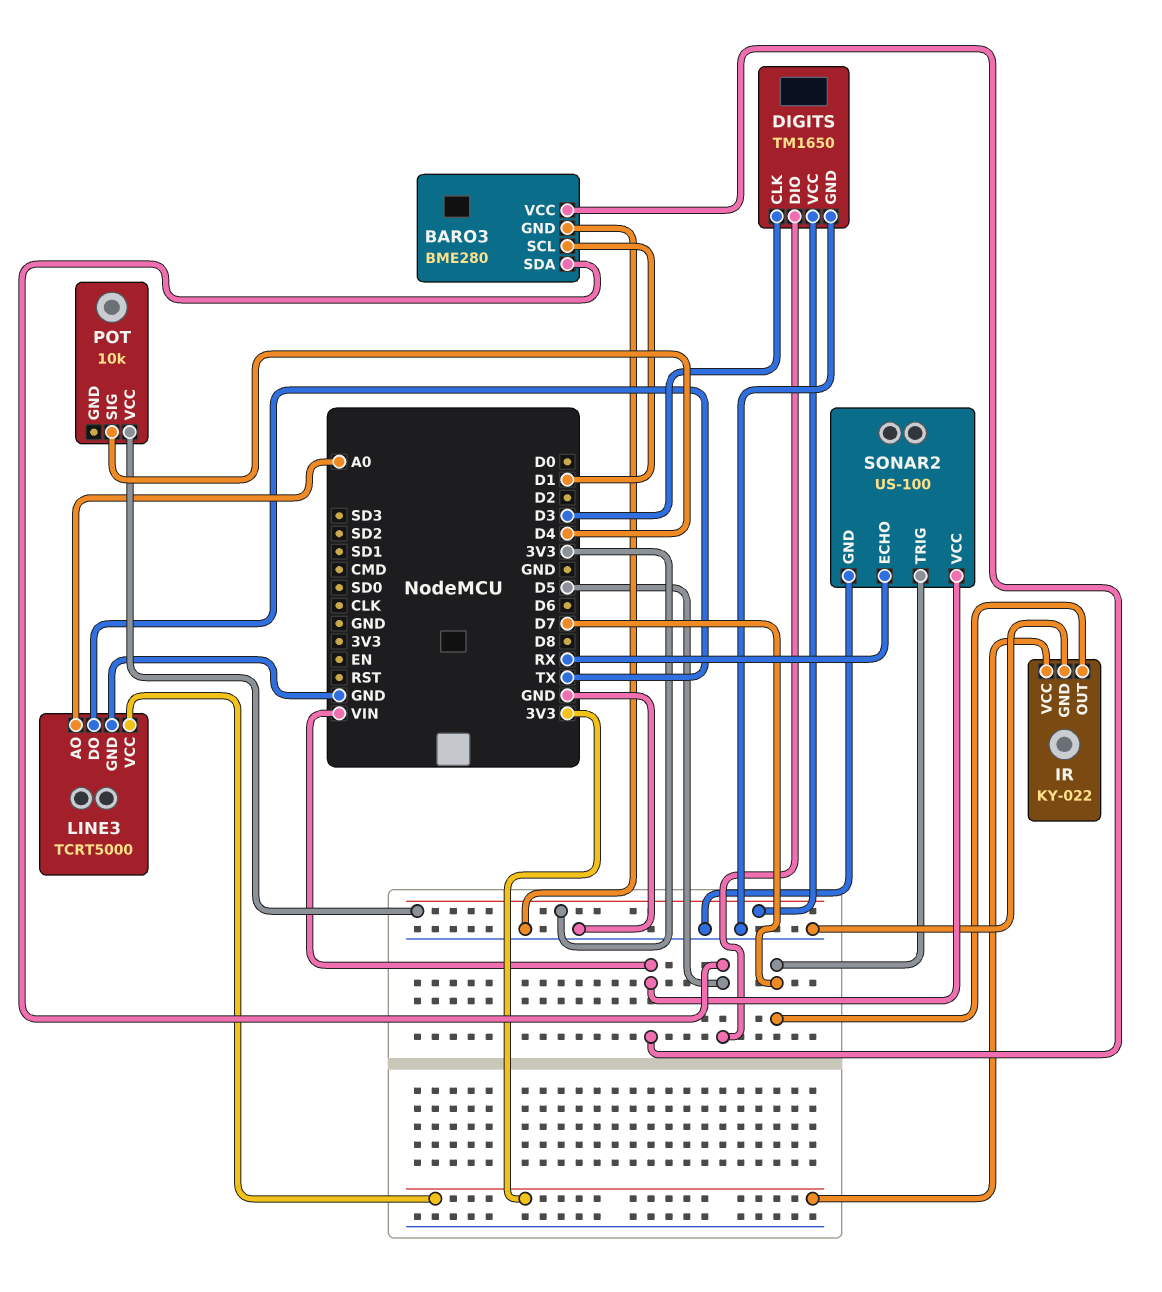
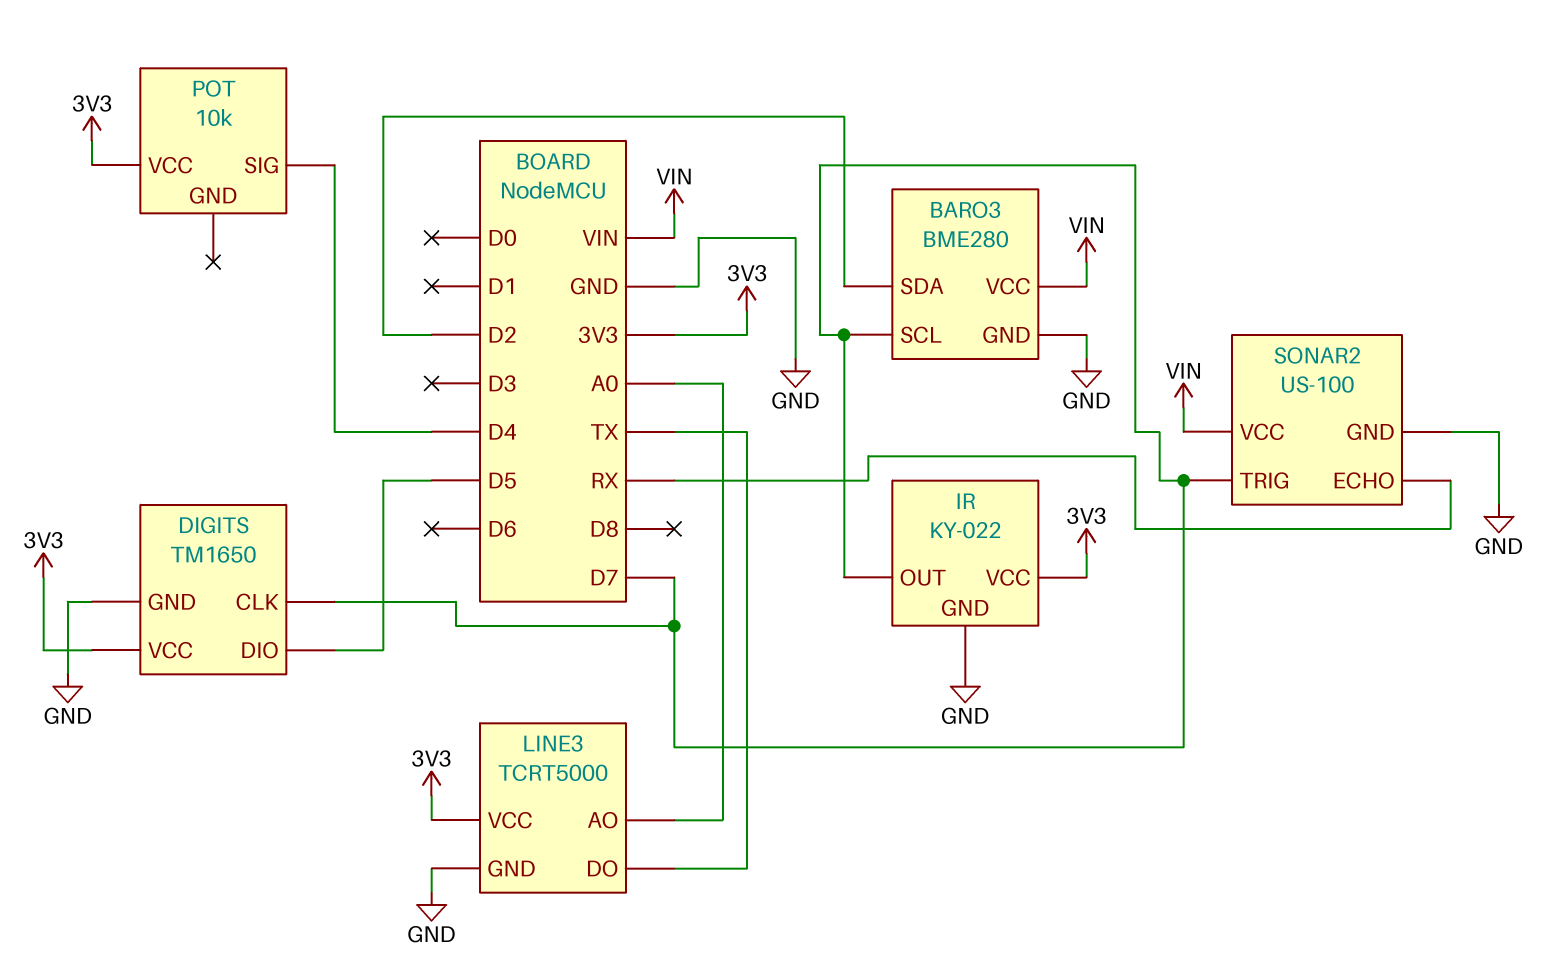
BARO3 pin SCL: D1 -> D7
BARO3 pin SDA: D5 -> D2
DIGITS pin CLK: D3 -> D7

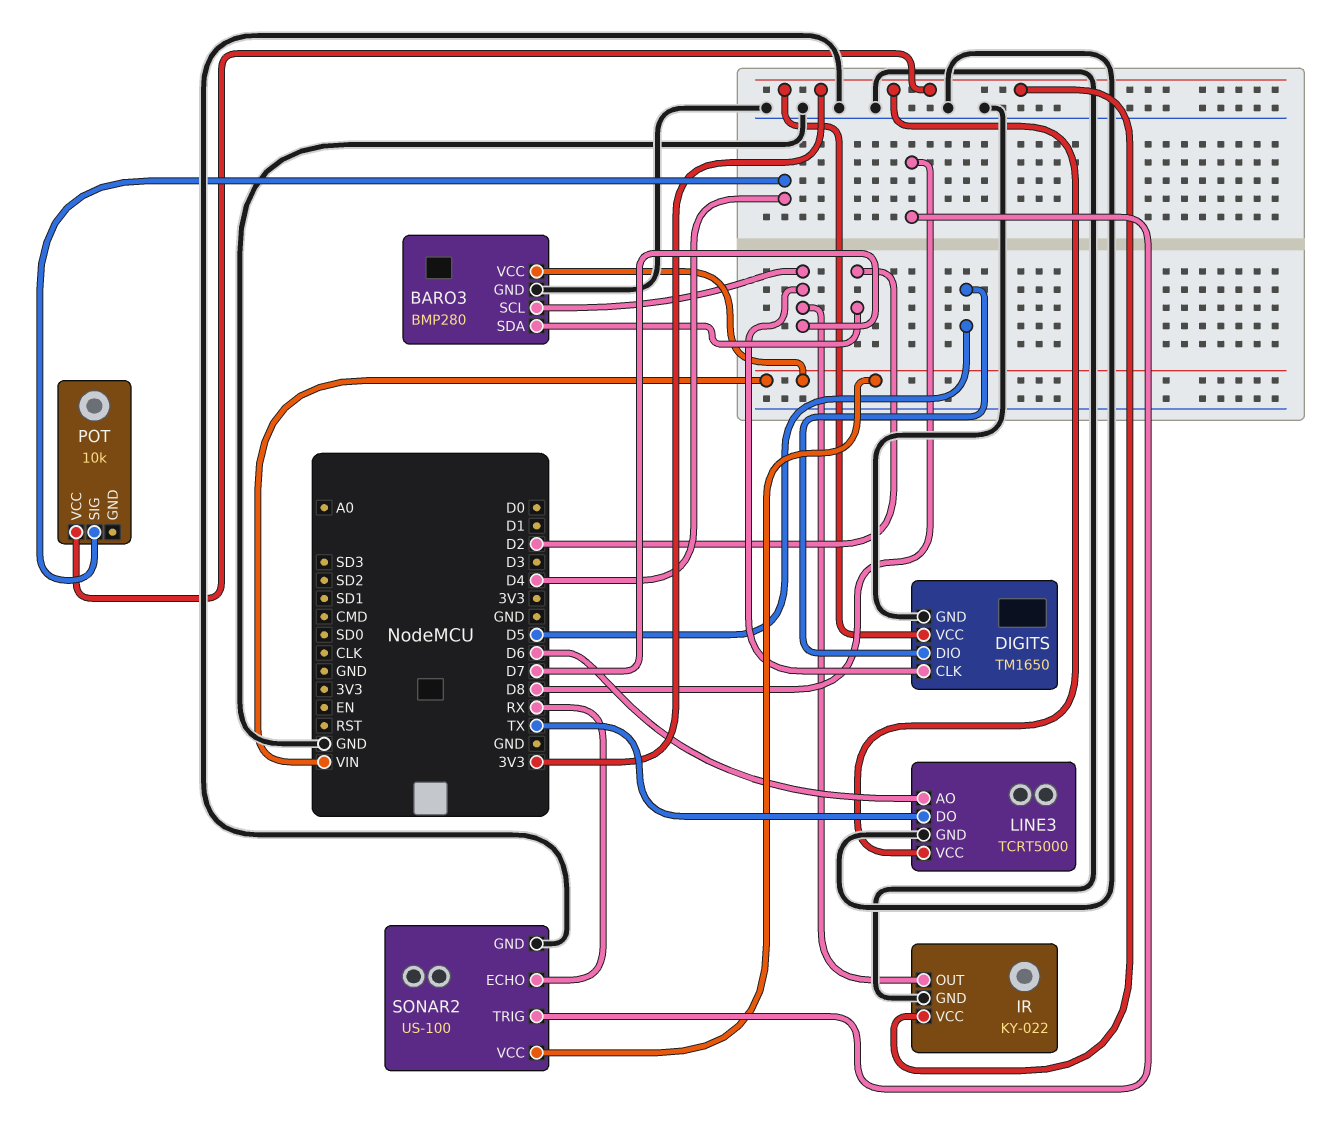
BARO3: BME280 -> BMP280
LINE3 pin AO: A0 -> D6
SONAR2 pin TRIG: D7 -> D8

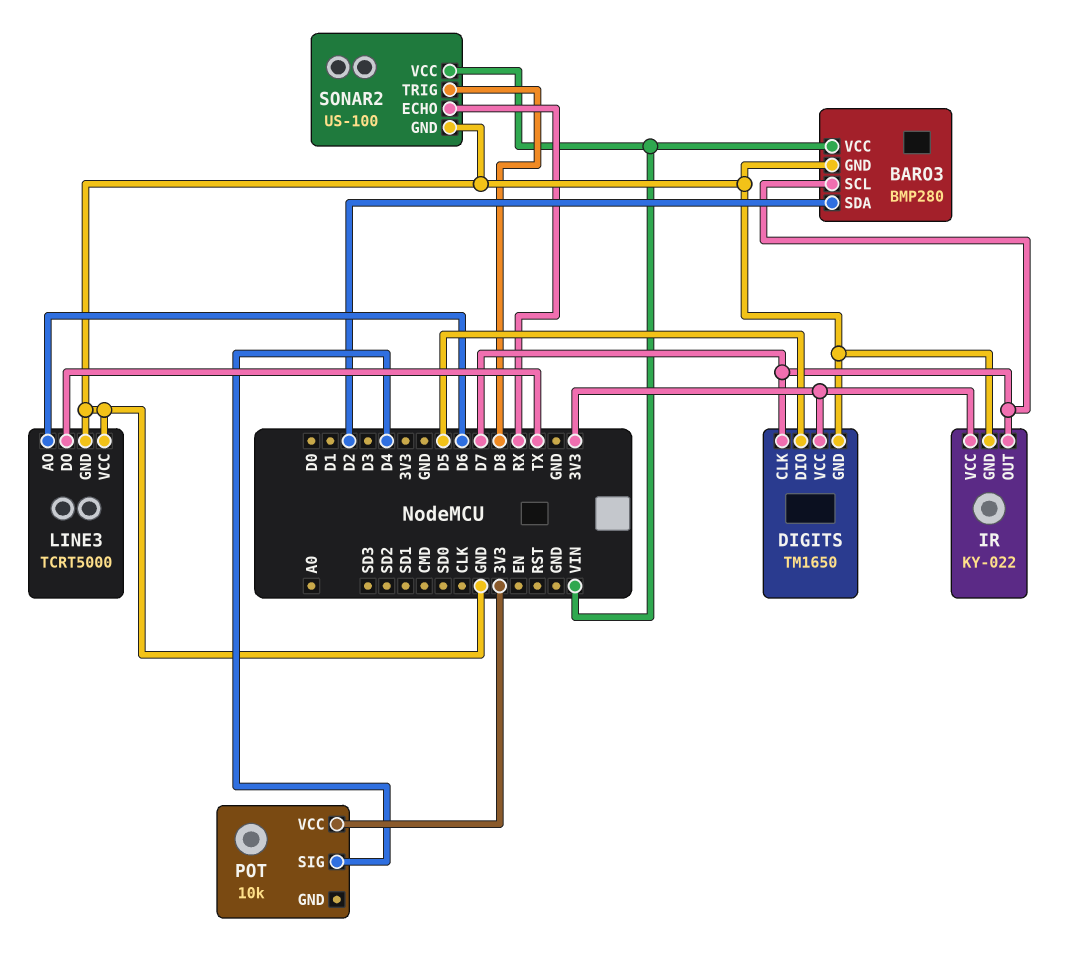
LINE3 pin VCC: 3V3 -> GND

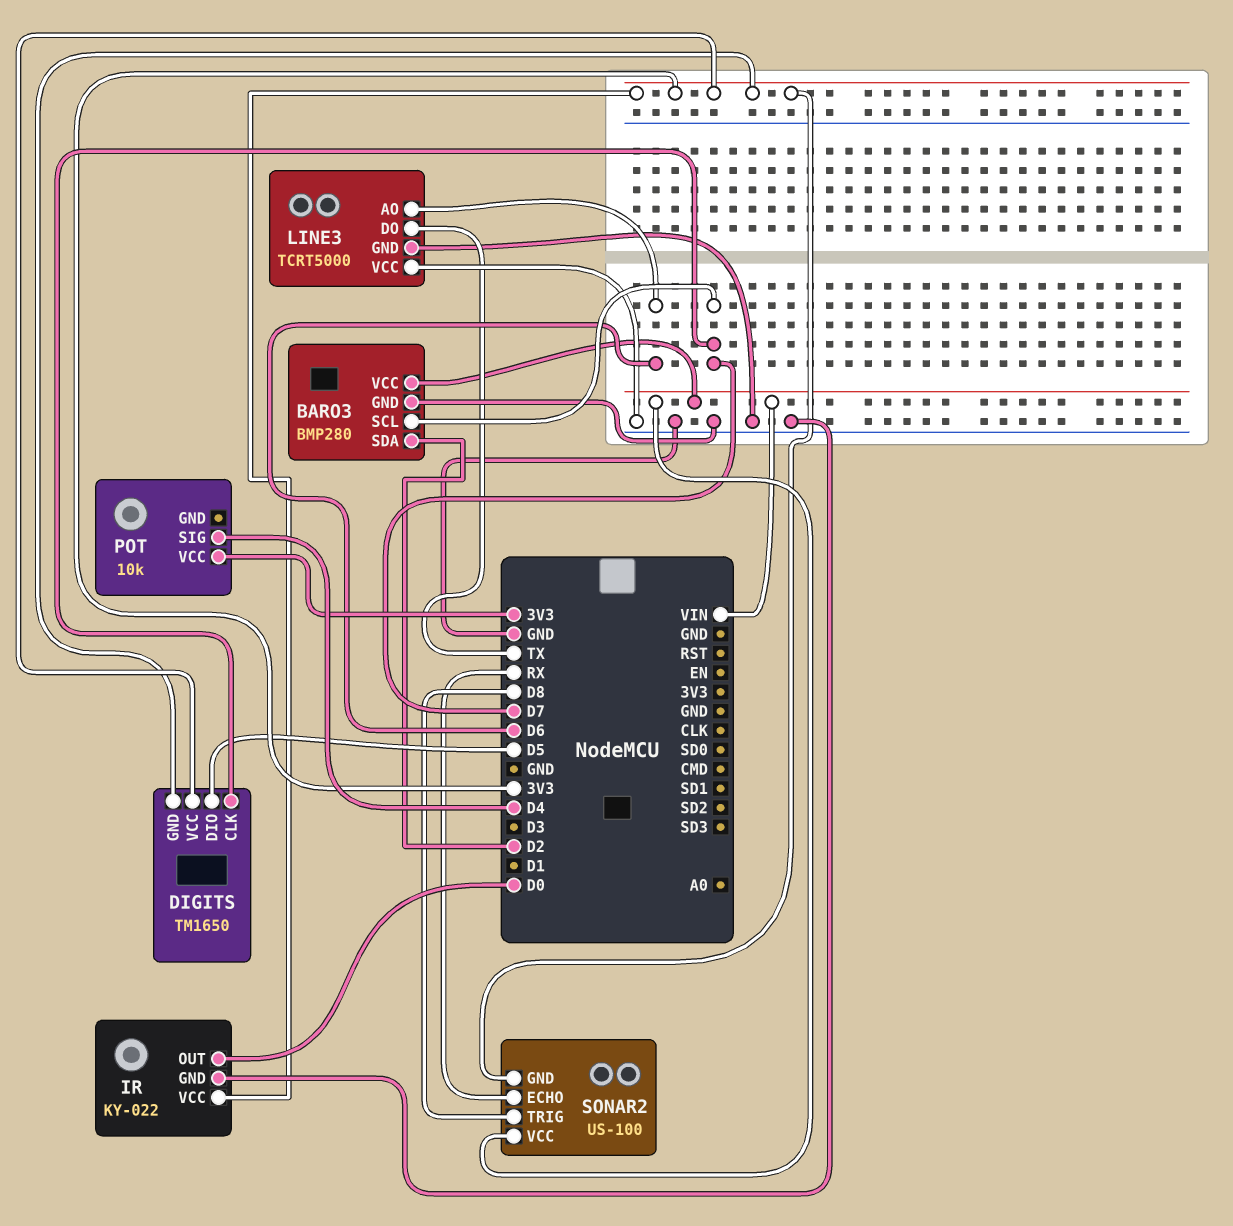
DIGITS pin GND: GND -> 3V3
IR pin OUT: D7 -> D0
SONAR2 pin GND: GND -> 3V3

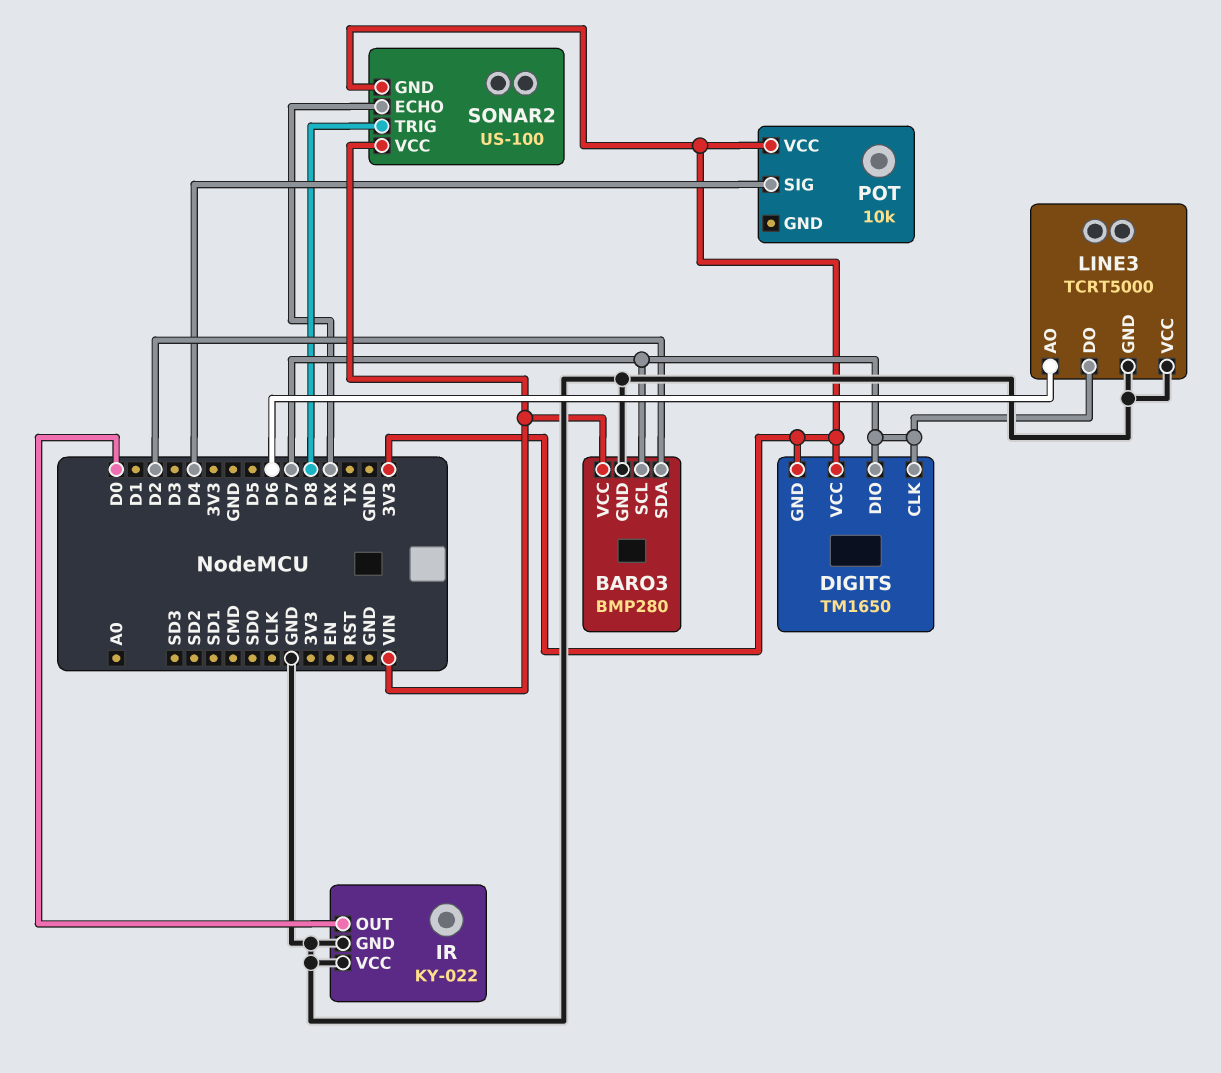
DIGITS pin DIO: D5 -> D7
IR pin VCC: 3V3 -> GND
LINE3 pin DO: TX -> D7

